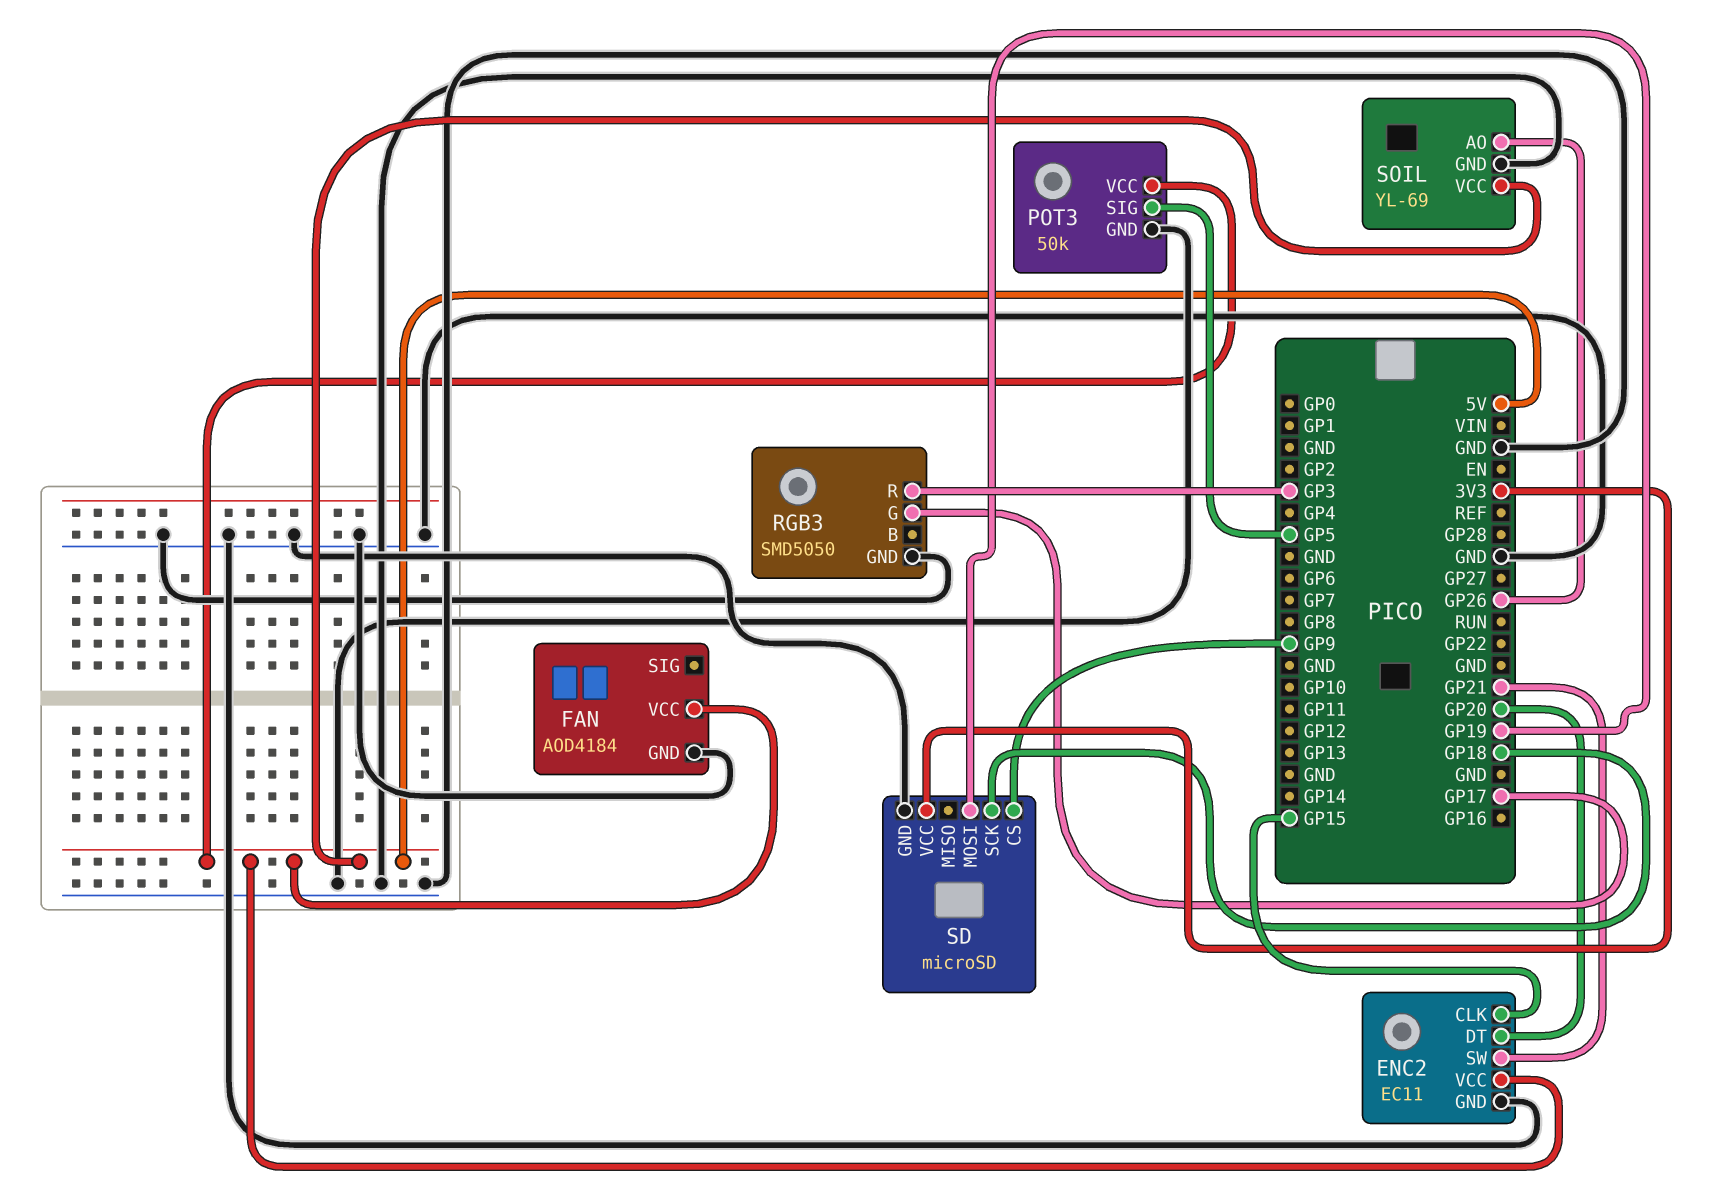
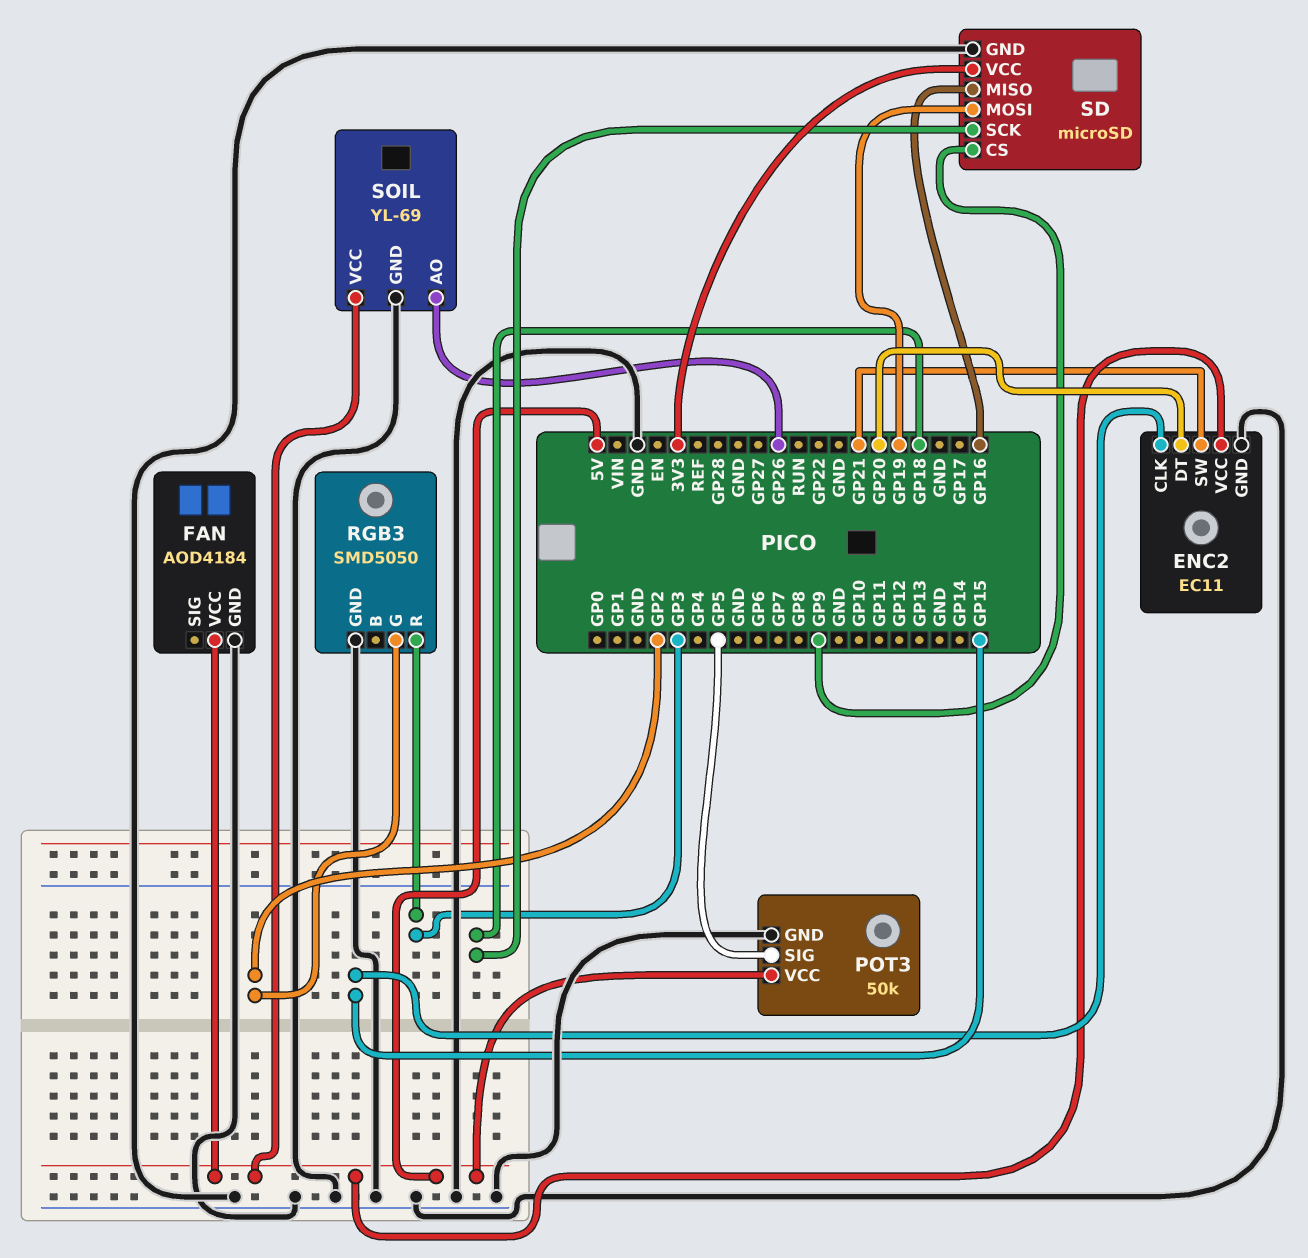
RGB3 pin G: GP17 -> GP2
SD pin MISO: none -> GP16

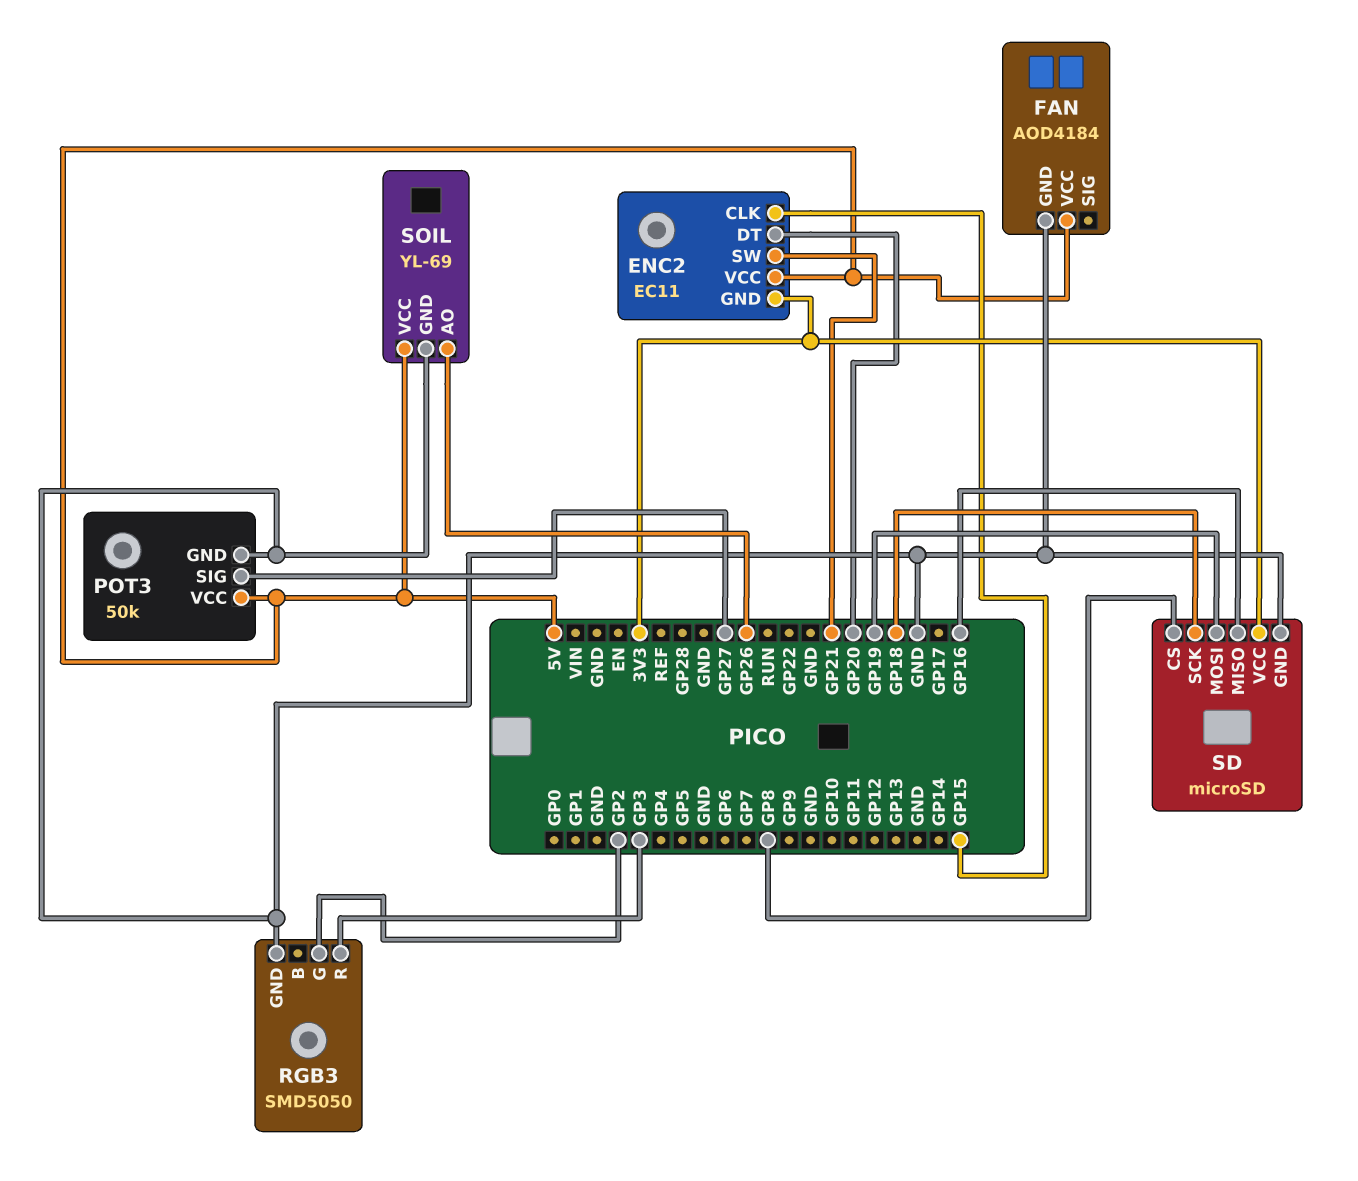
ENC2 pin GND: GND -> 3V3
POT3 pin SIG: GP5 -> GP27
SD pin CS: GP9 -> GP8

